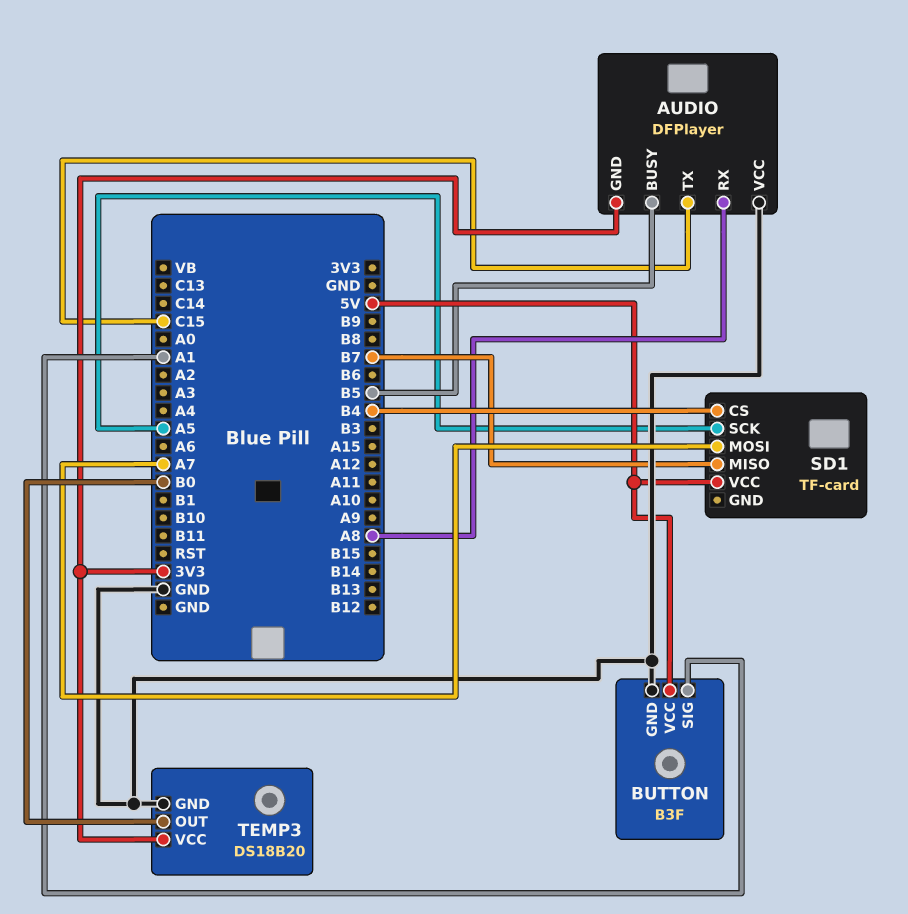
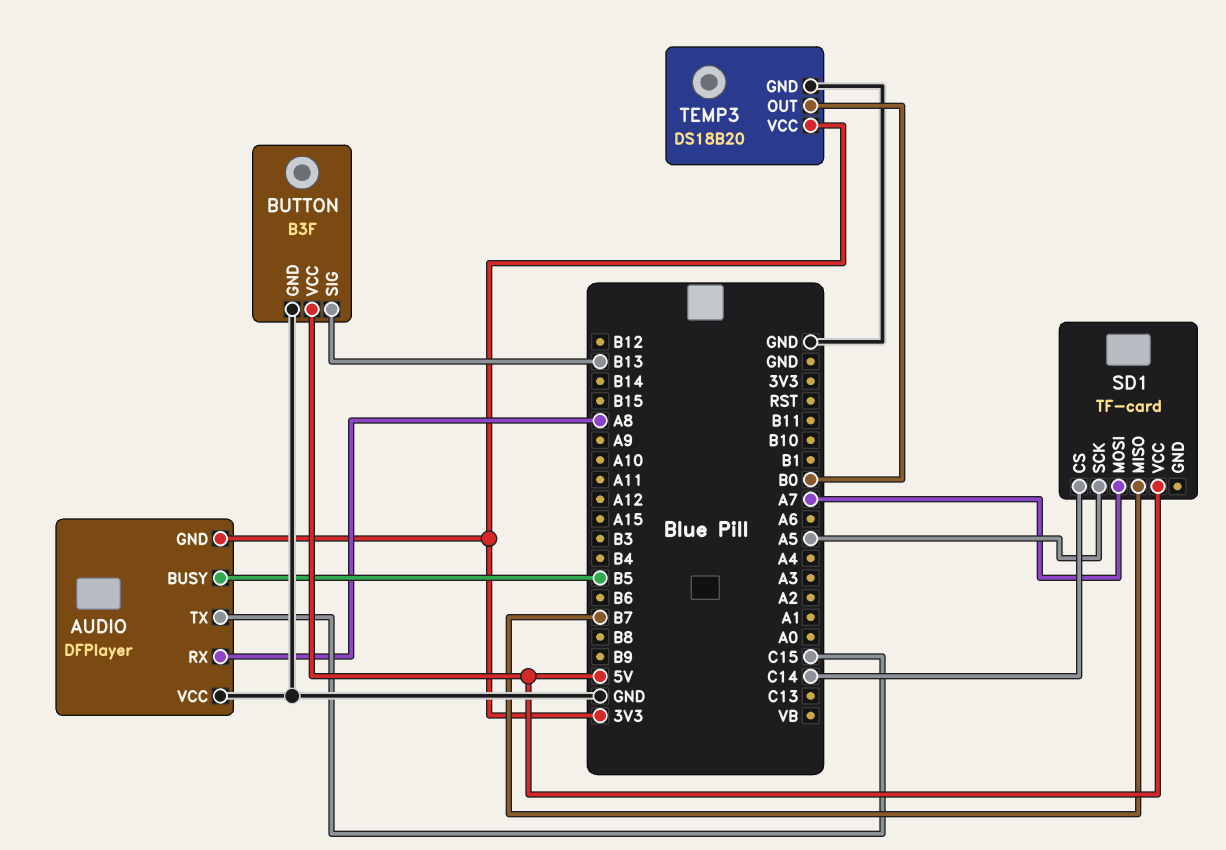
BUTTON pin SIG: A1 -> B13
SD1 pin CS: B4 -> C14

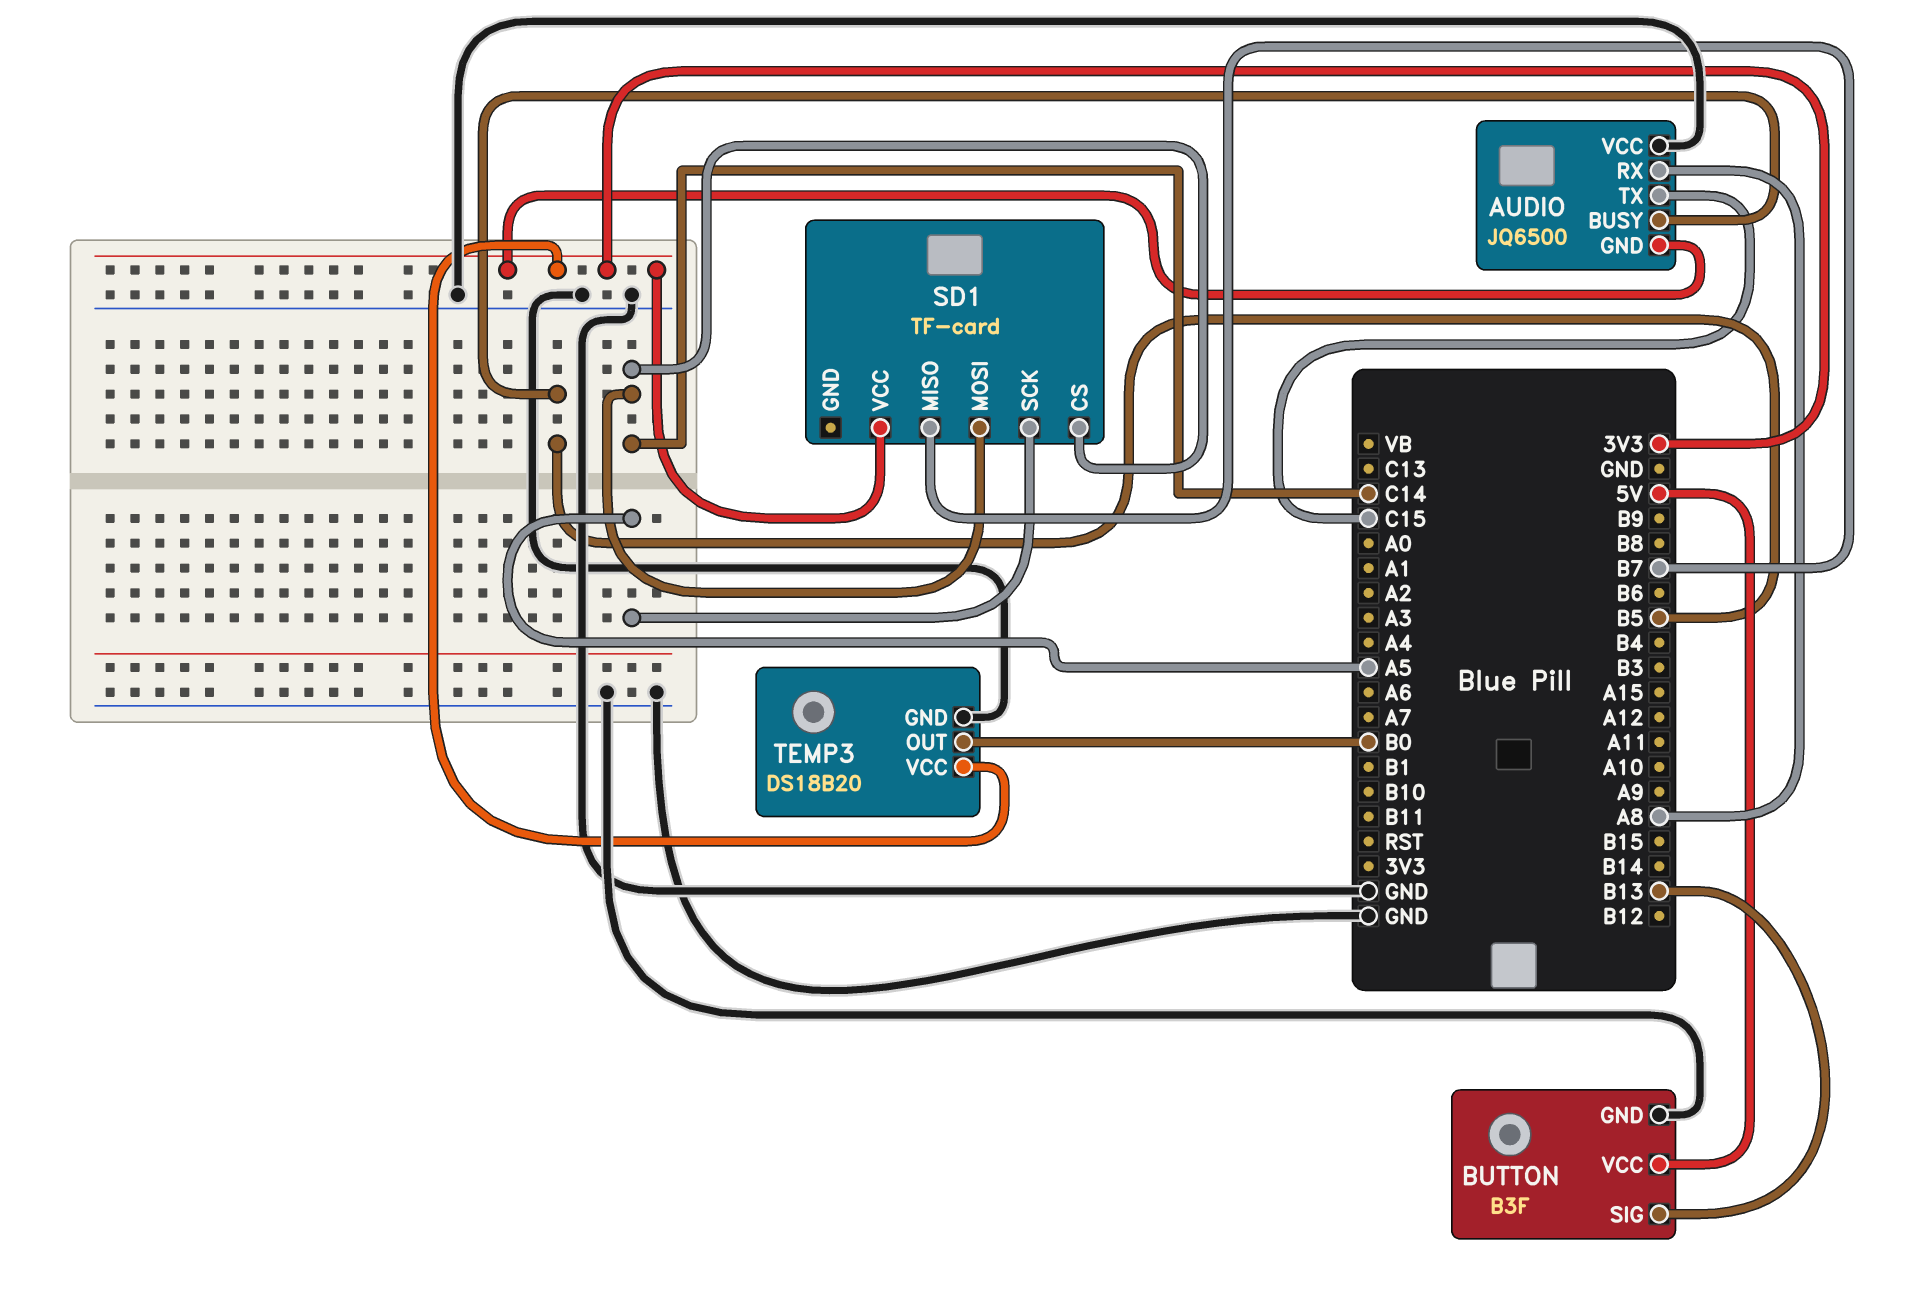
AUDIO: DFPlayer -> JQ6500
SD1 pin MOSI: A7 -> C14
SD1 pin VCC: 5V -> 3V3

